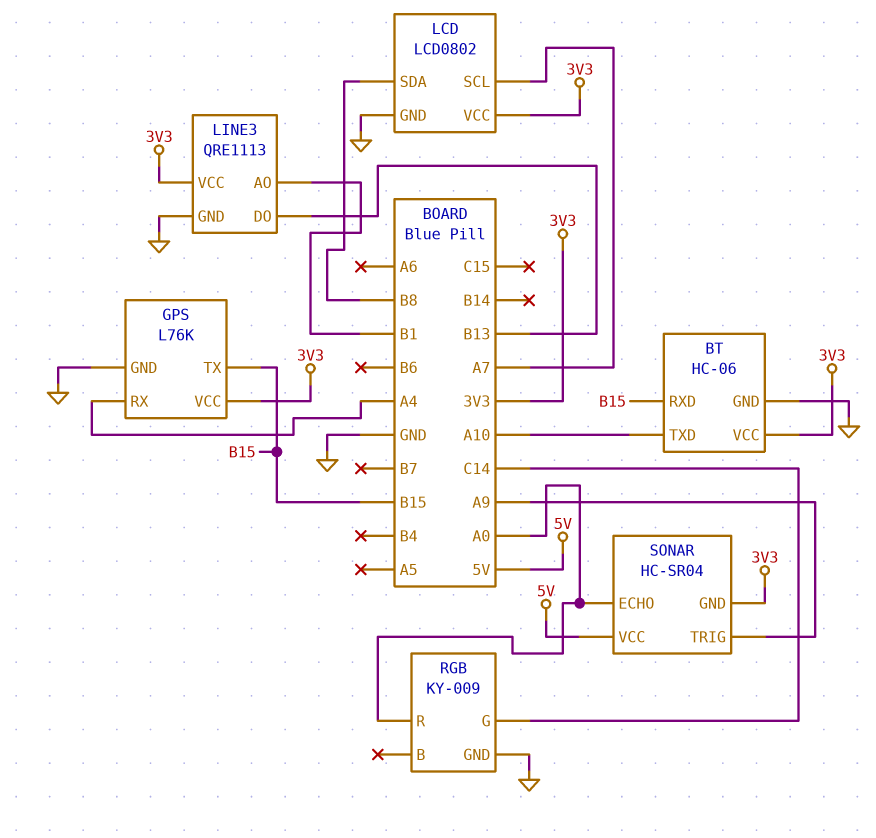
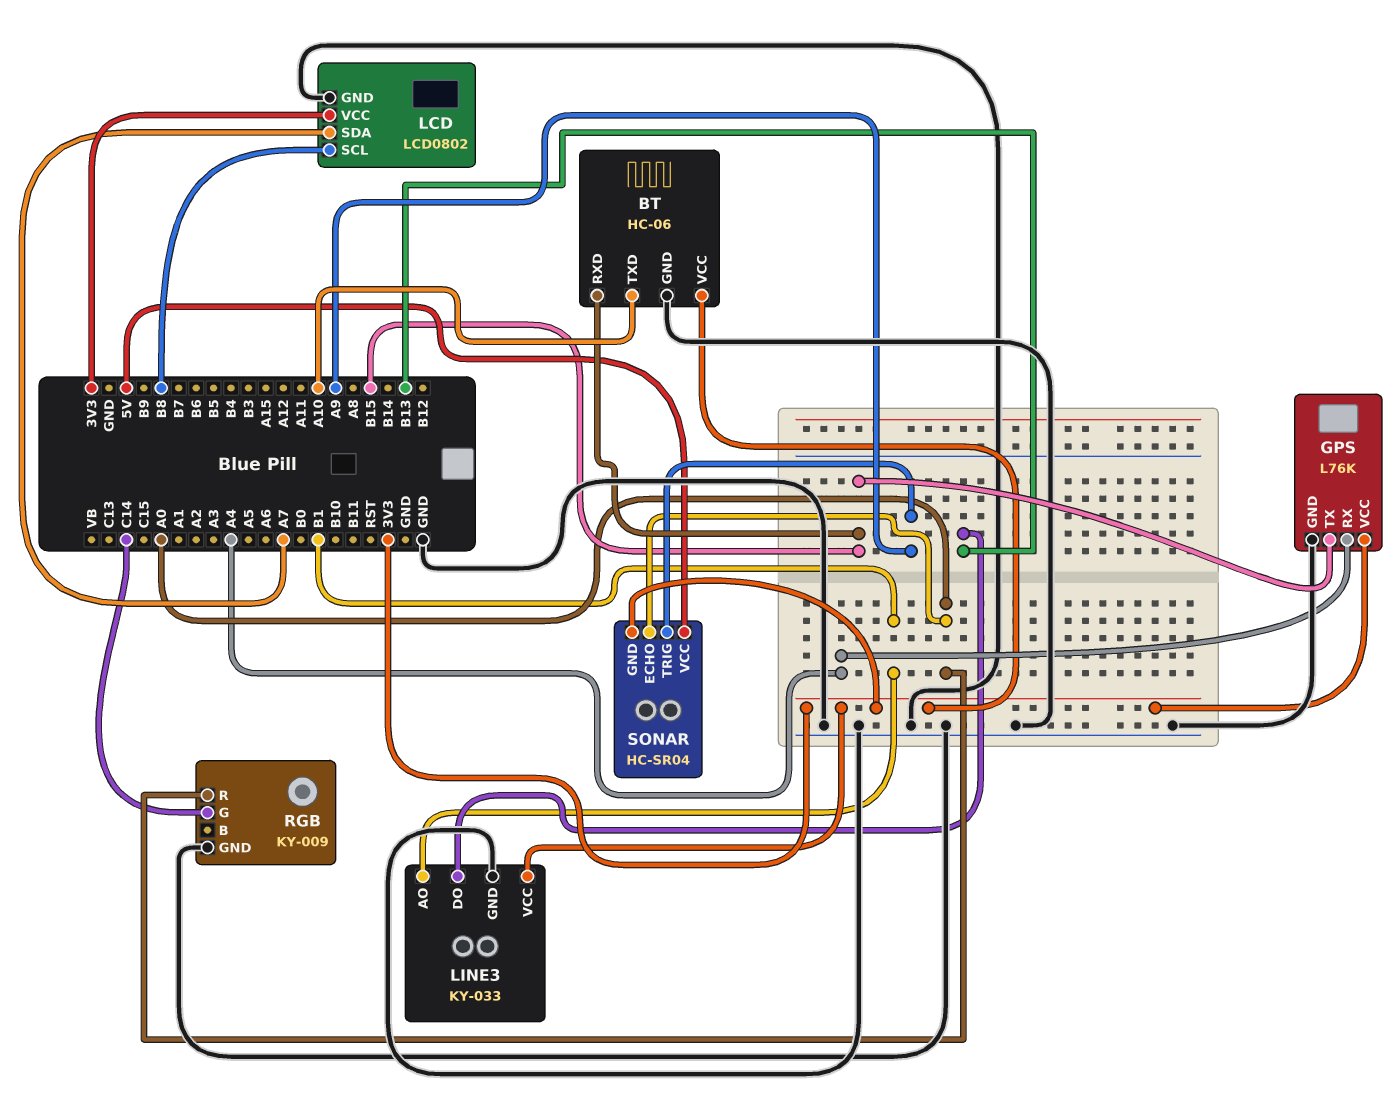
LCD pin SCL: A7 -> B8
LCD pin SDA: B8 -> A7
LINE3: QRE1113 -> KY-033

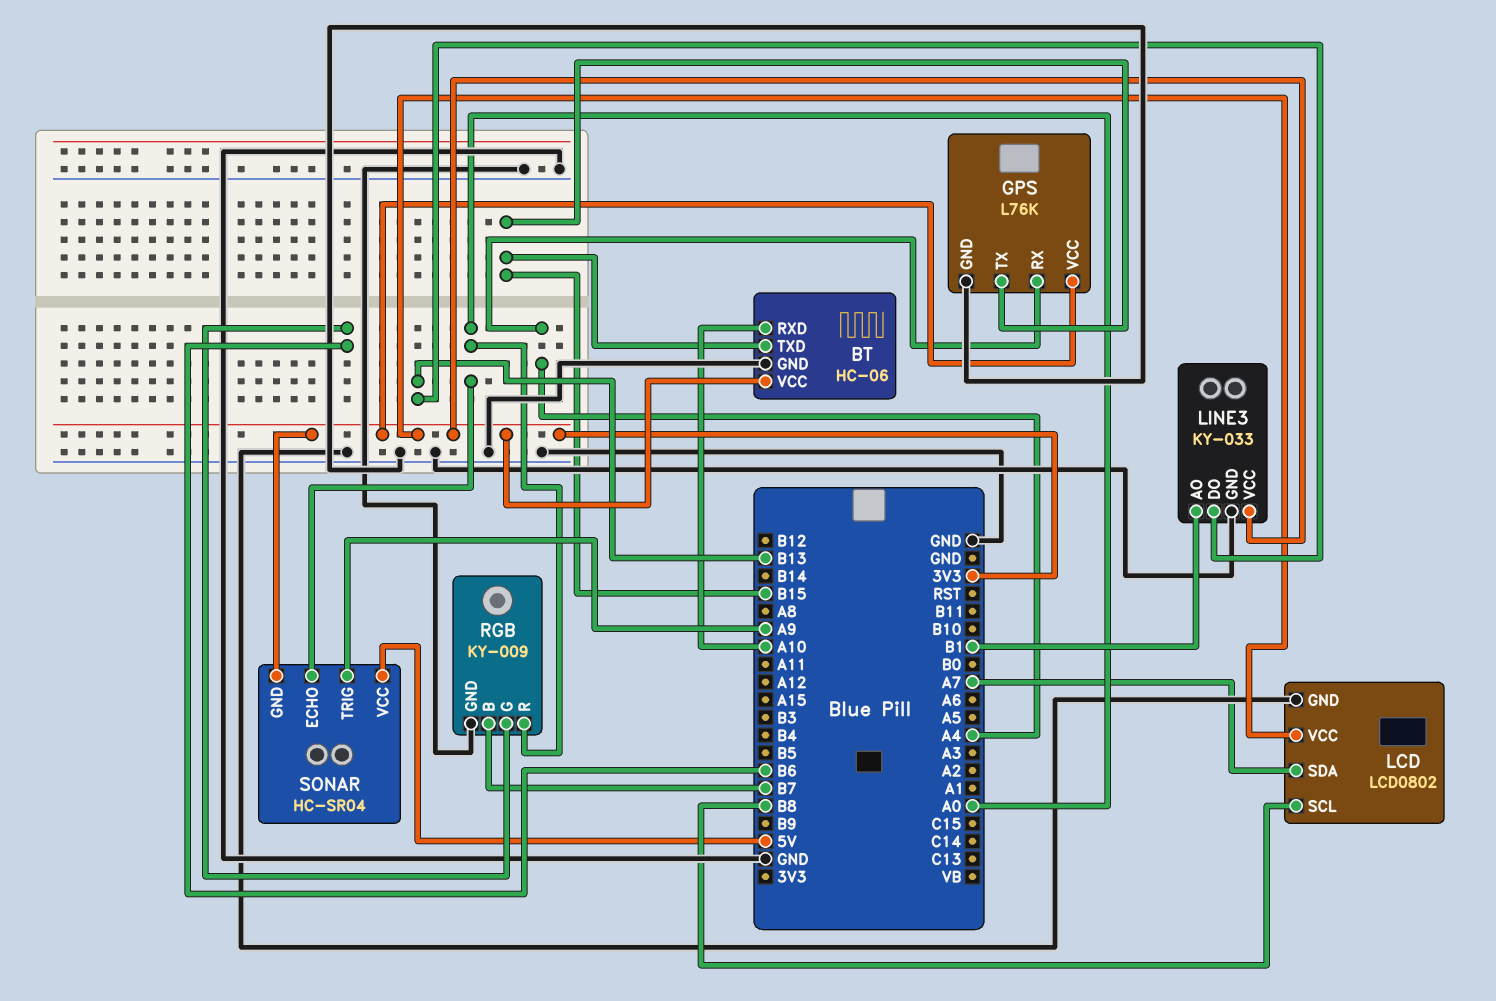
BT pin RXD: B15 -> A10
BT pin TXD: A10 -> B15
RGB pin B: none -> B7
RGB pin G: C14 -> B6

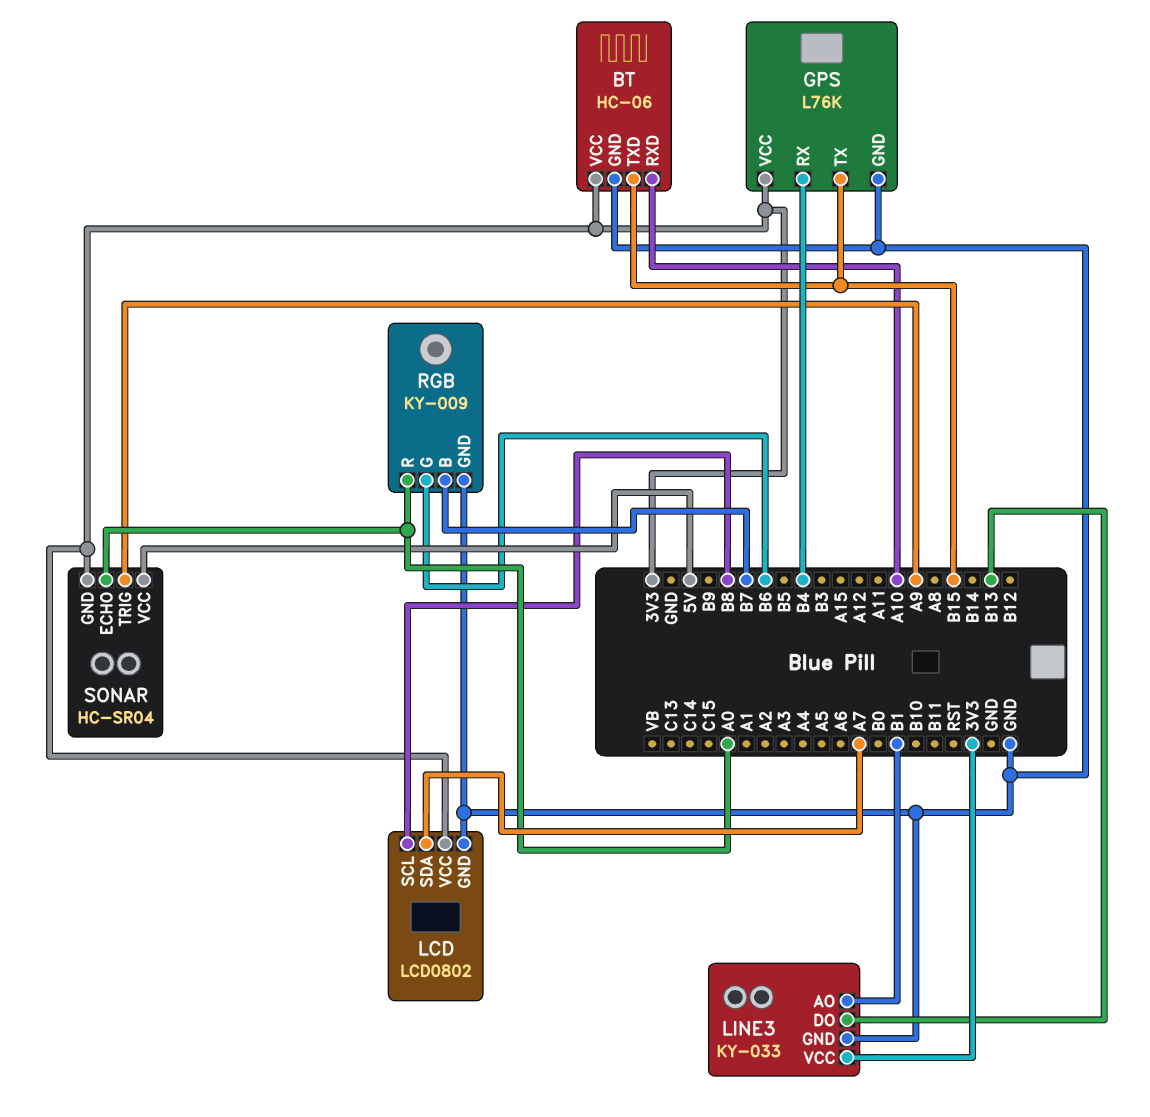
GPS pin RX: A4 -> B4

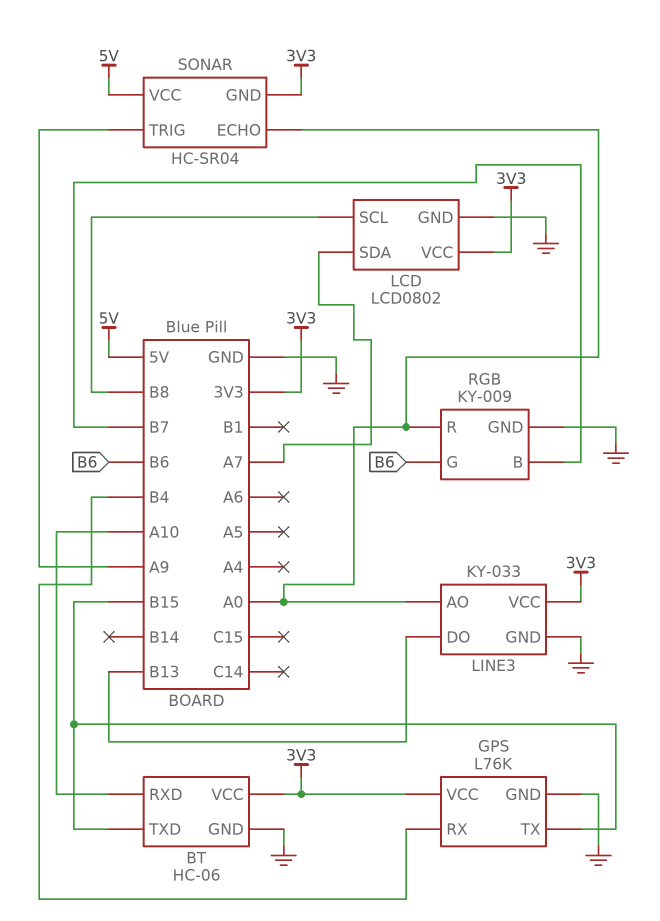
LINE3 pin AO: B1 -> A0

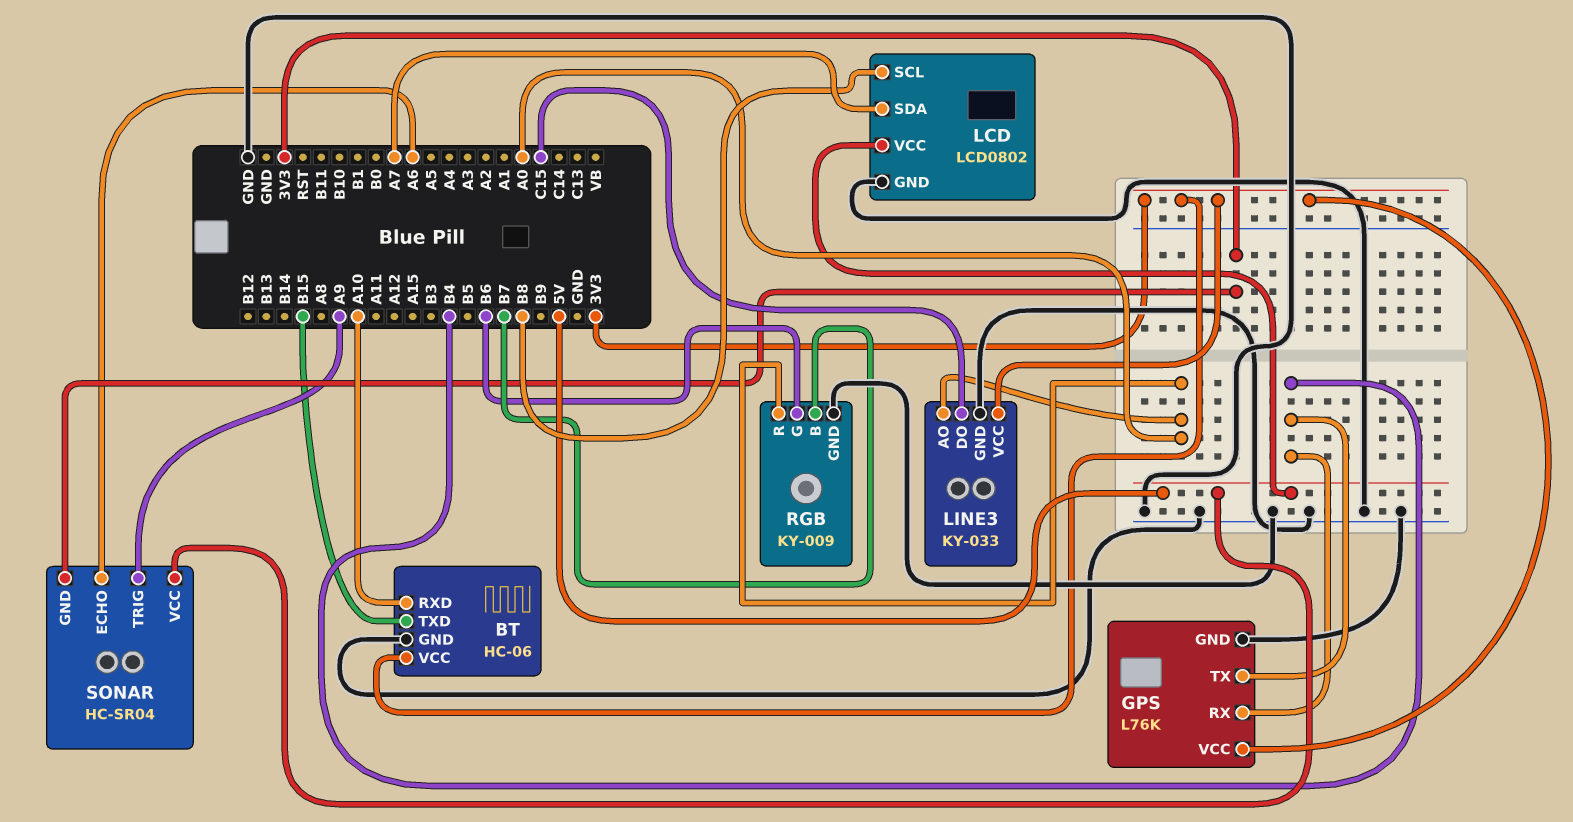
GPS pin TX: B15 -> B4
LCD pin VCC: 3V3 -> 5V
LINE3 pin DO: B13 -> C15
SONAR pin ECHO: A0 -> A6

